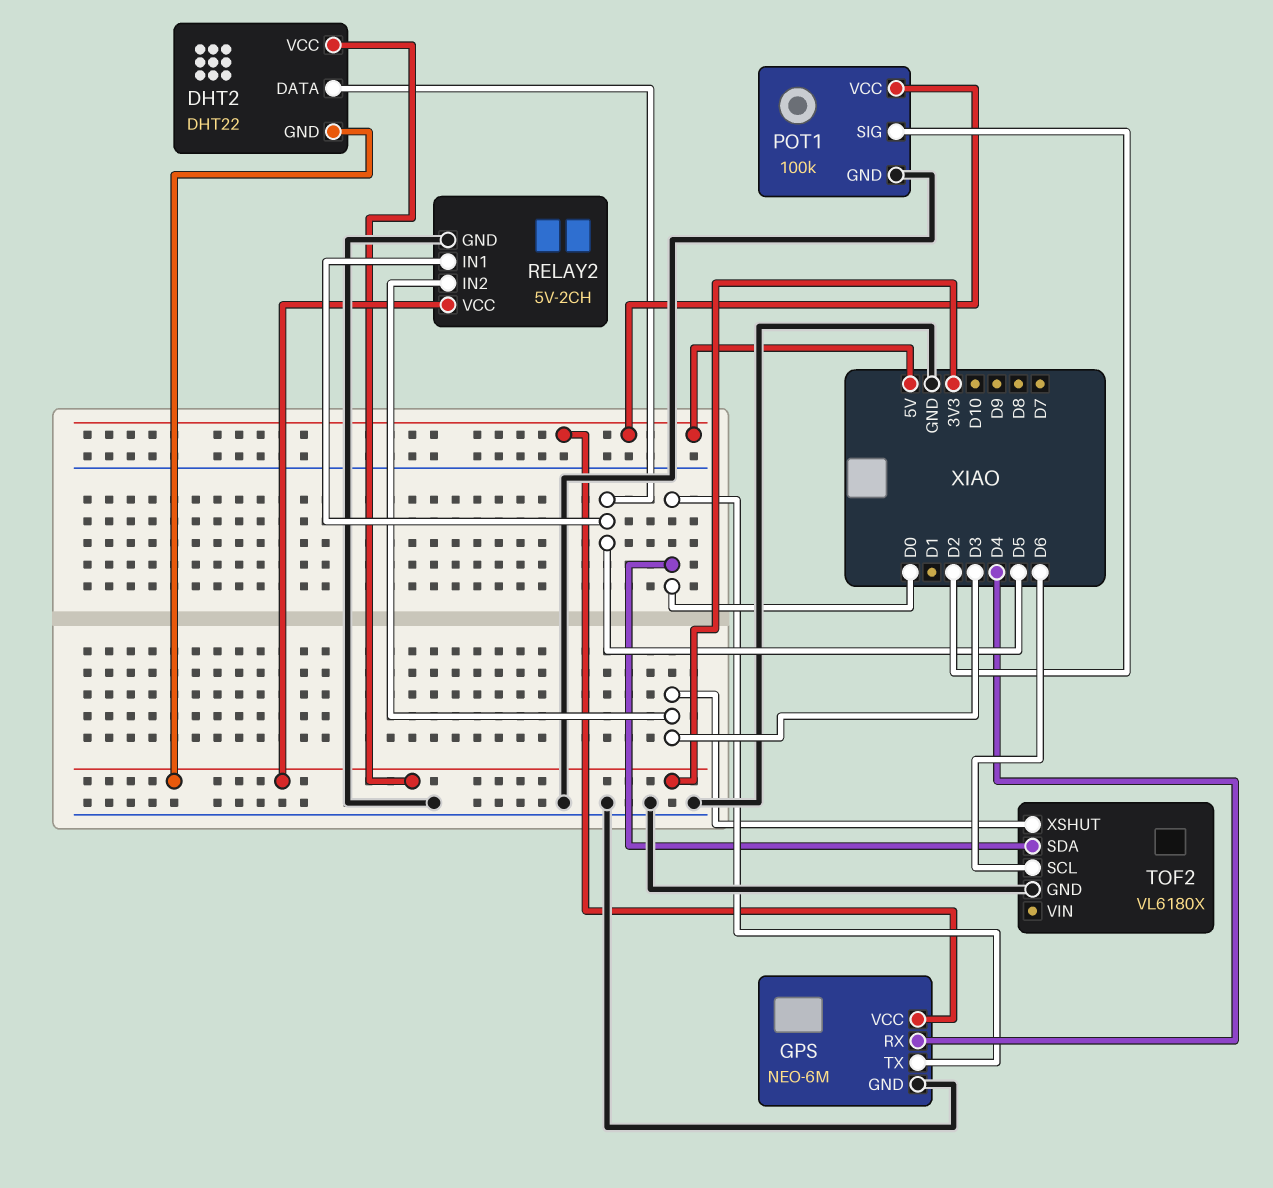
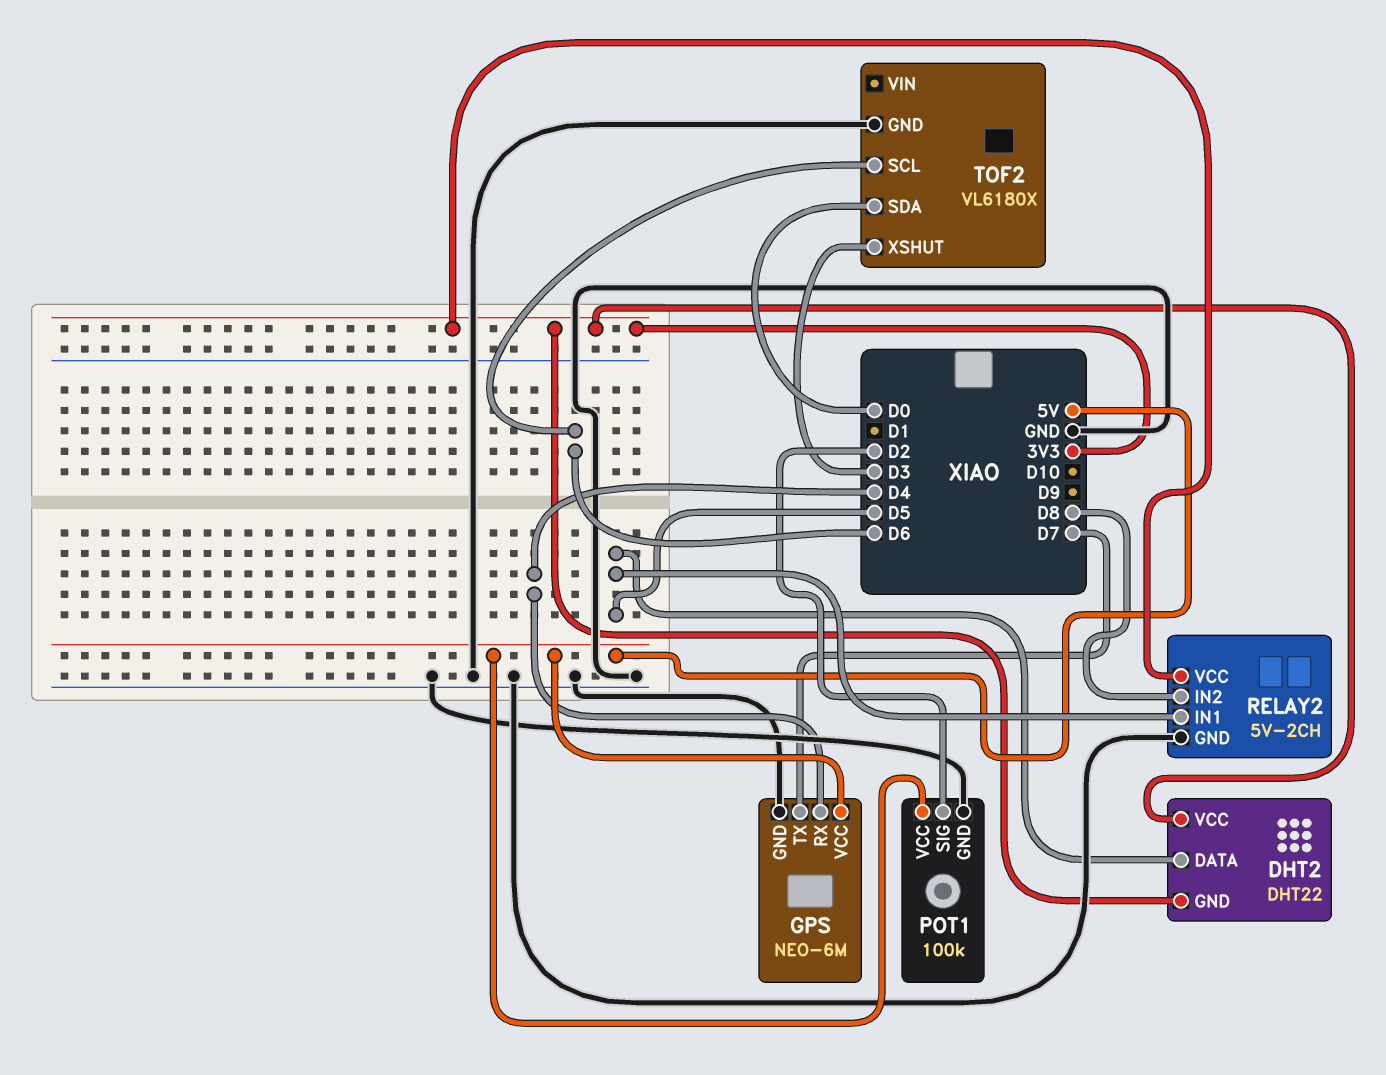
GPS pin TX: D0 -> D7
RELAY2 pin IN2: D3 -> D8

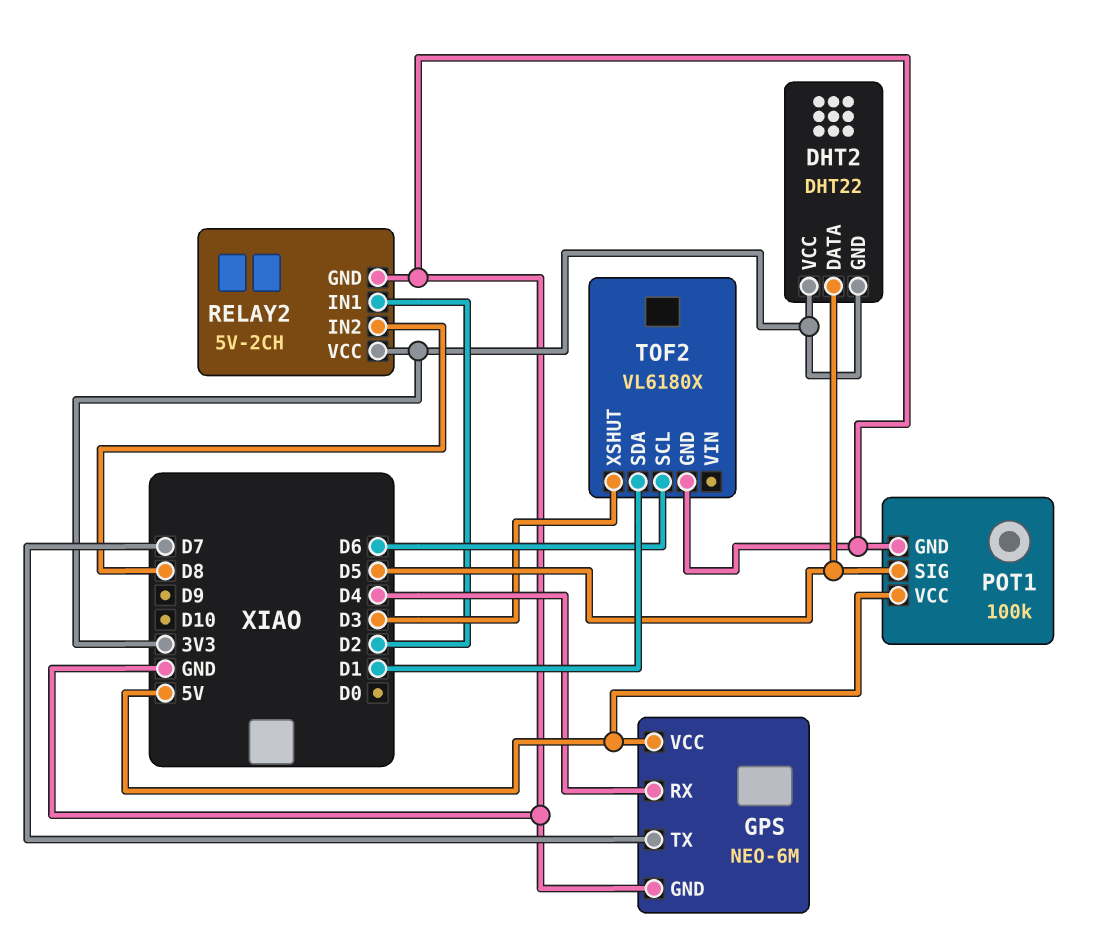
POT1 pin SIG: D2 -> D5
RELAY2 pin IN1: D5 -> D2
TOF2 pin SDA: D0 -> D1

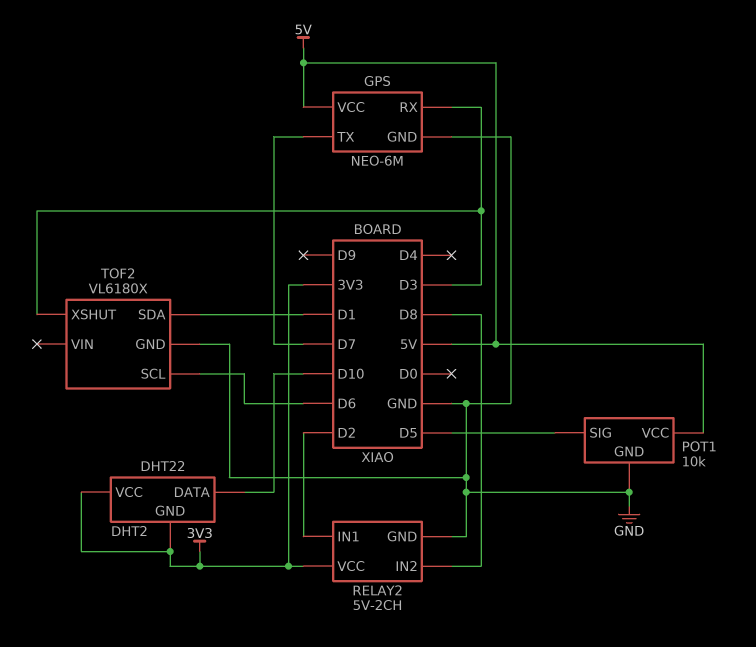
DHT2 pin DATA: D5 -> D10
GPS pin RX: D4 -> D3
POT1: 100k -> 10k

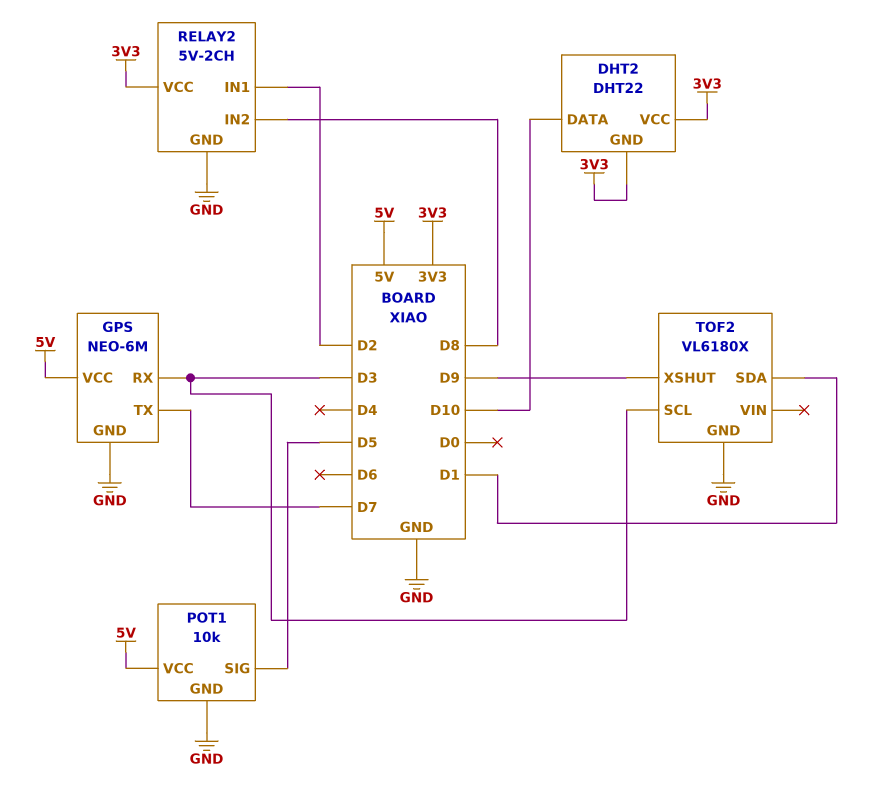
TOF2 pin SCL: D6 -> D3
TOF2 pin XSHUT: D3 -> D9

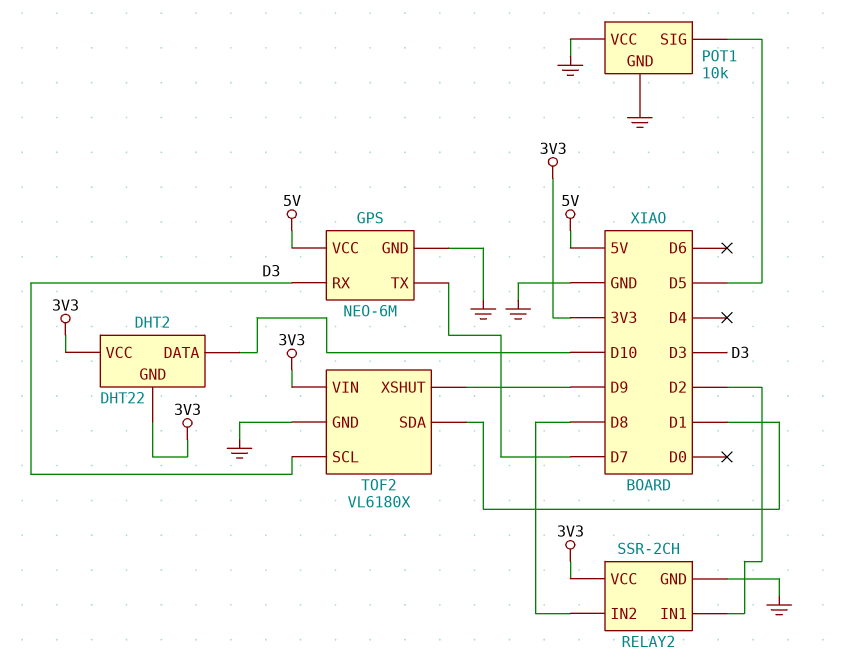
POT1 pin VCC: 5V -> GND
RELAY2: 5V-2CH -> SSR-2CH
TOF2 pin VIN: none -> 3V3

